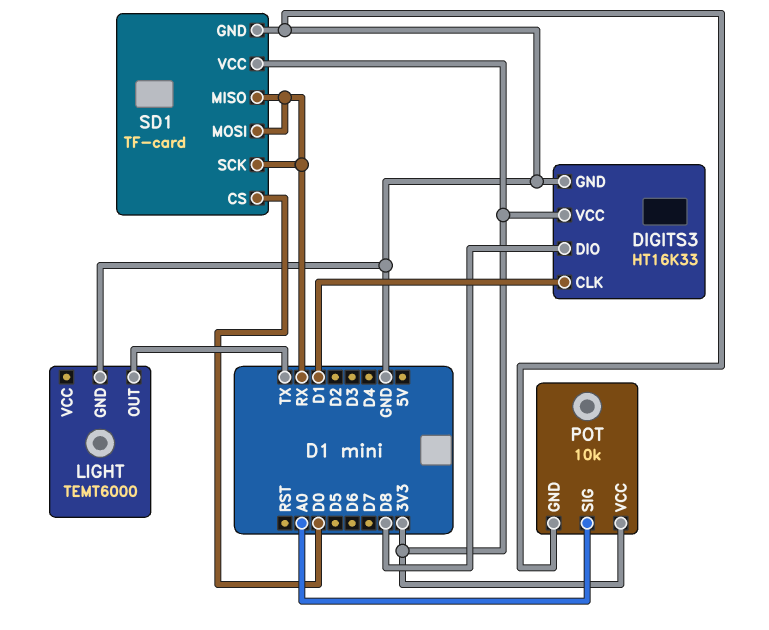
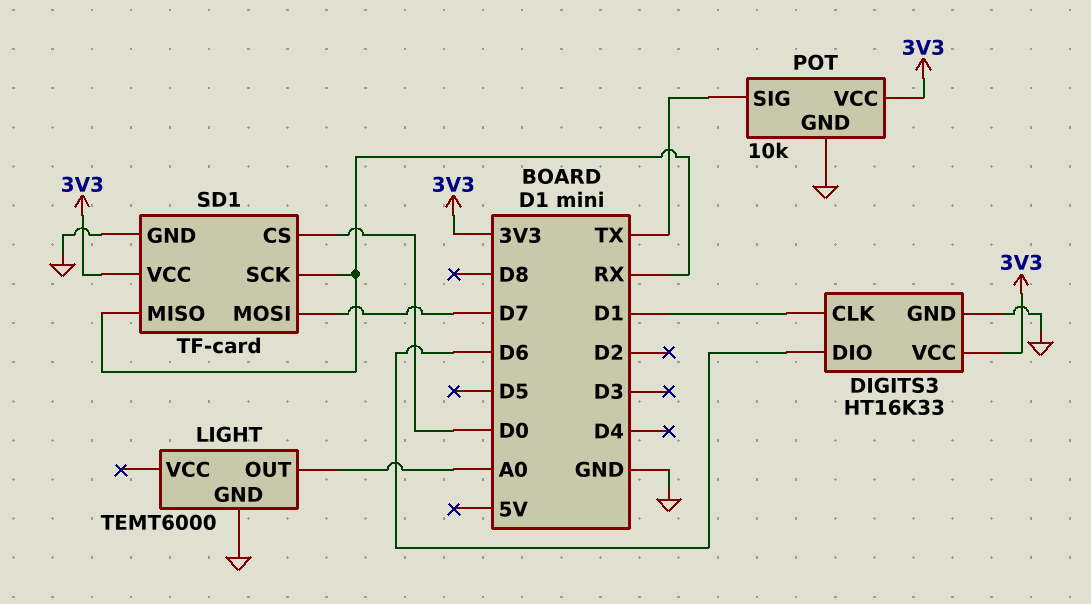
DIGITS3 pin DIO: D8 -> D6
LIGHT pin OUT: TX -> A0
POT pin SIG: A0 -> TX
SD1 pin MOSI: RX -> D7

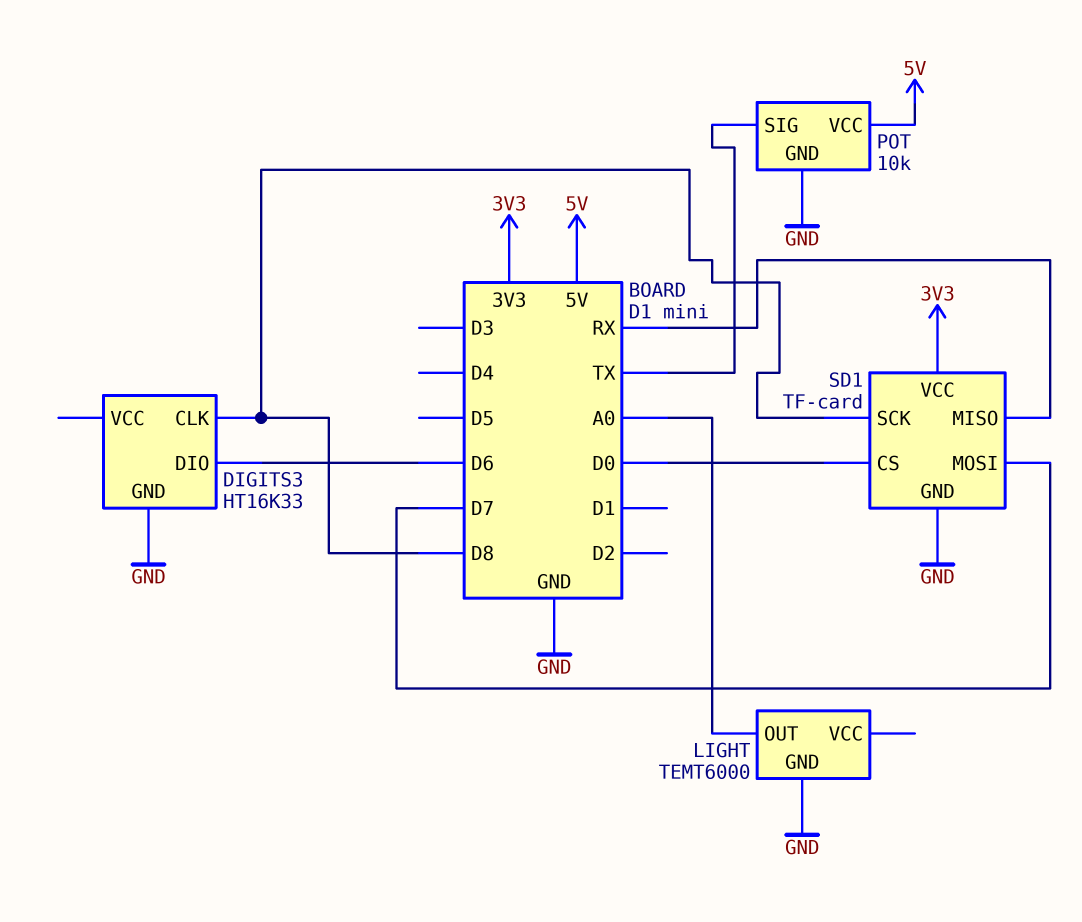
DIGITS3 pin CLK: D1 -> D8
DIGITS3 pin VCC: 3V3 -> none
POT pin VCC: 3V3 -> 5V
SD1 pin SCK: RX -> D8

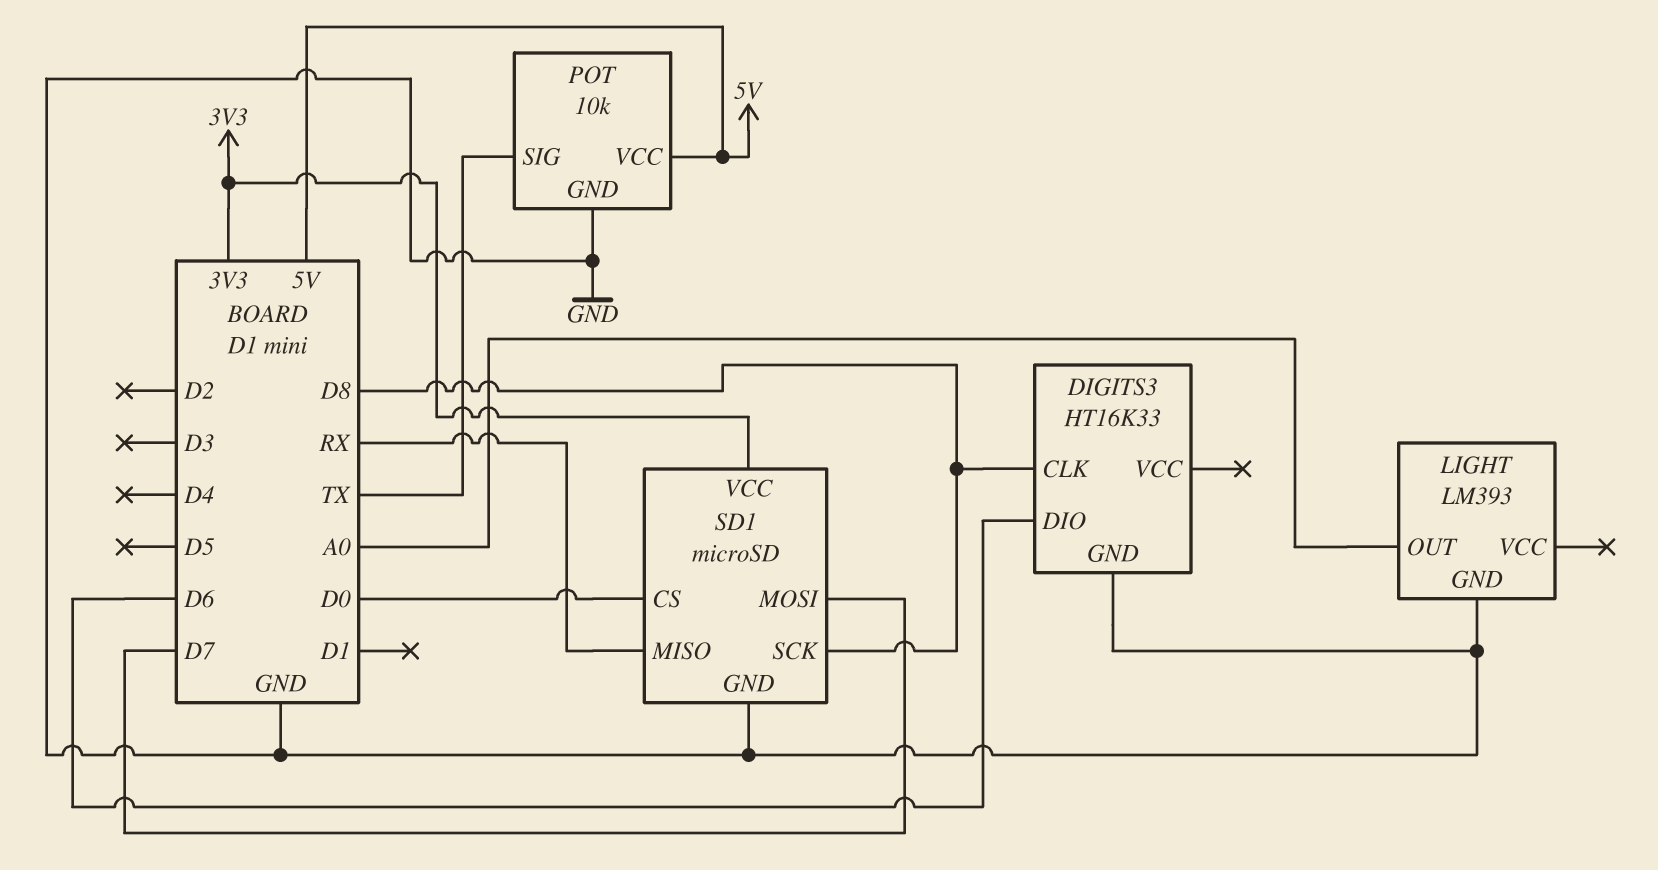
LIGHT: TEMT6000 -> LM393
SD1: TF-card -> microSD

